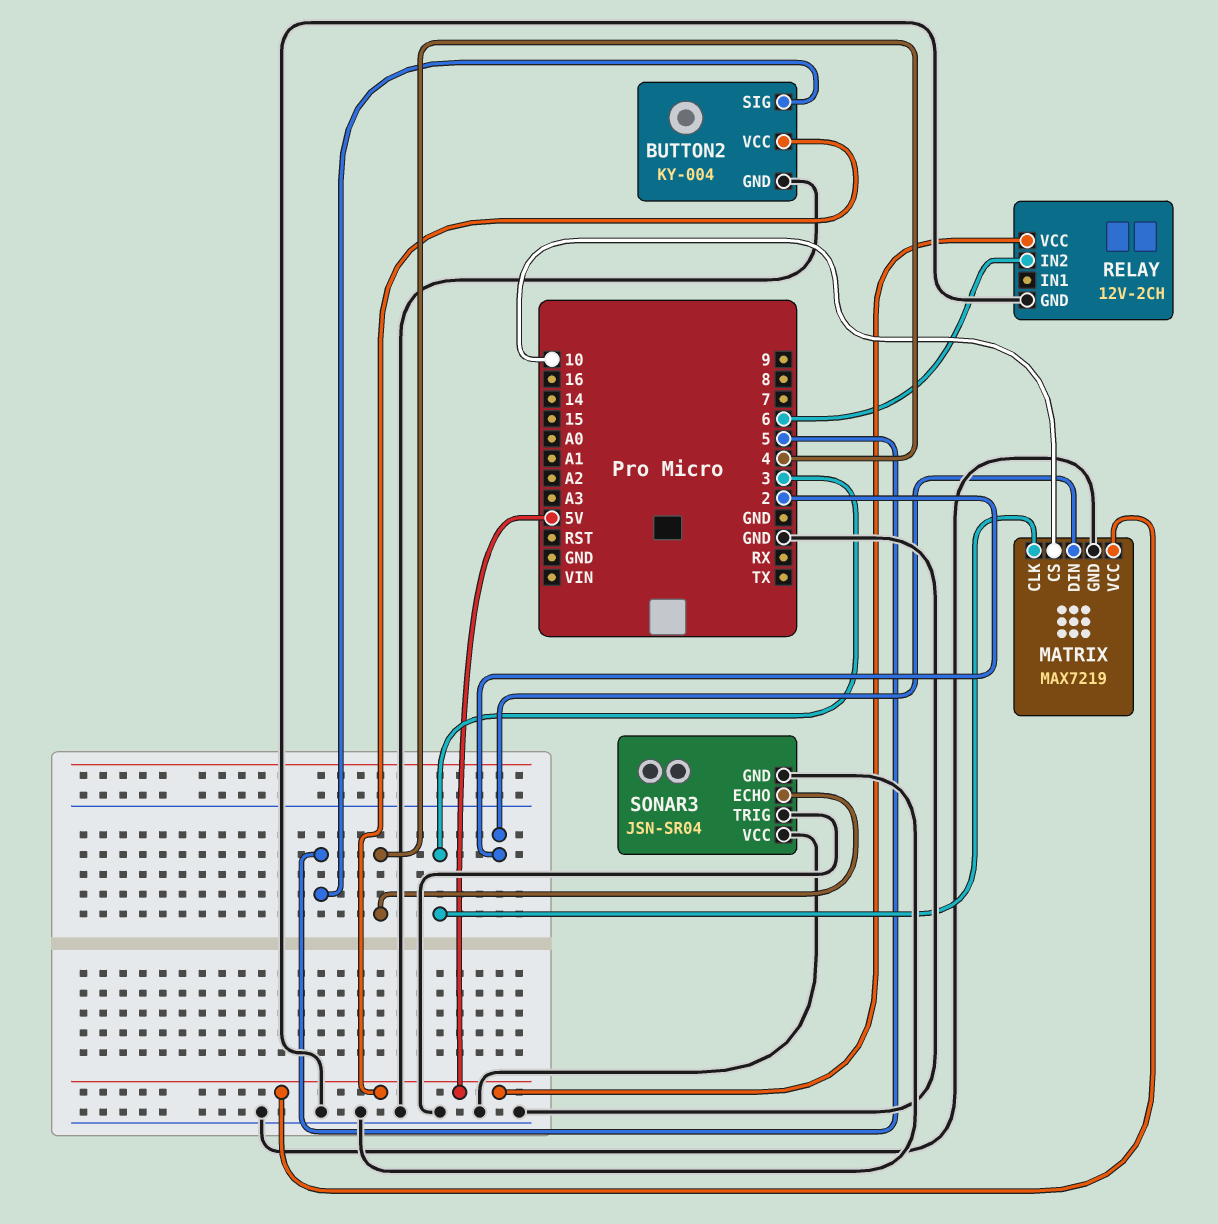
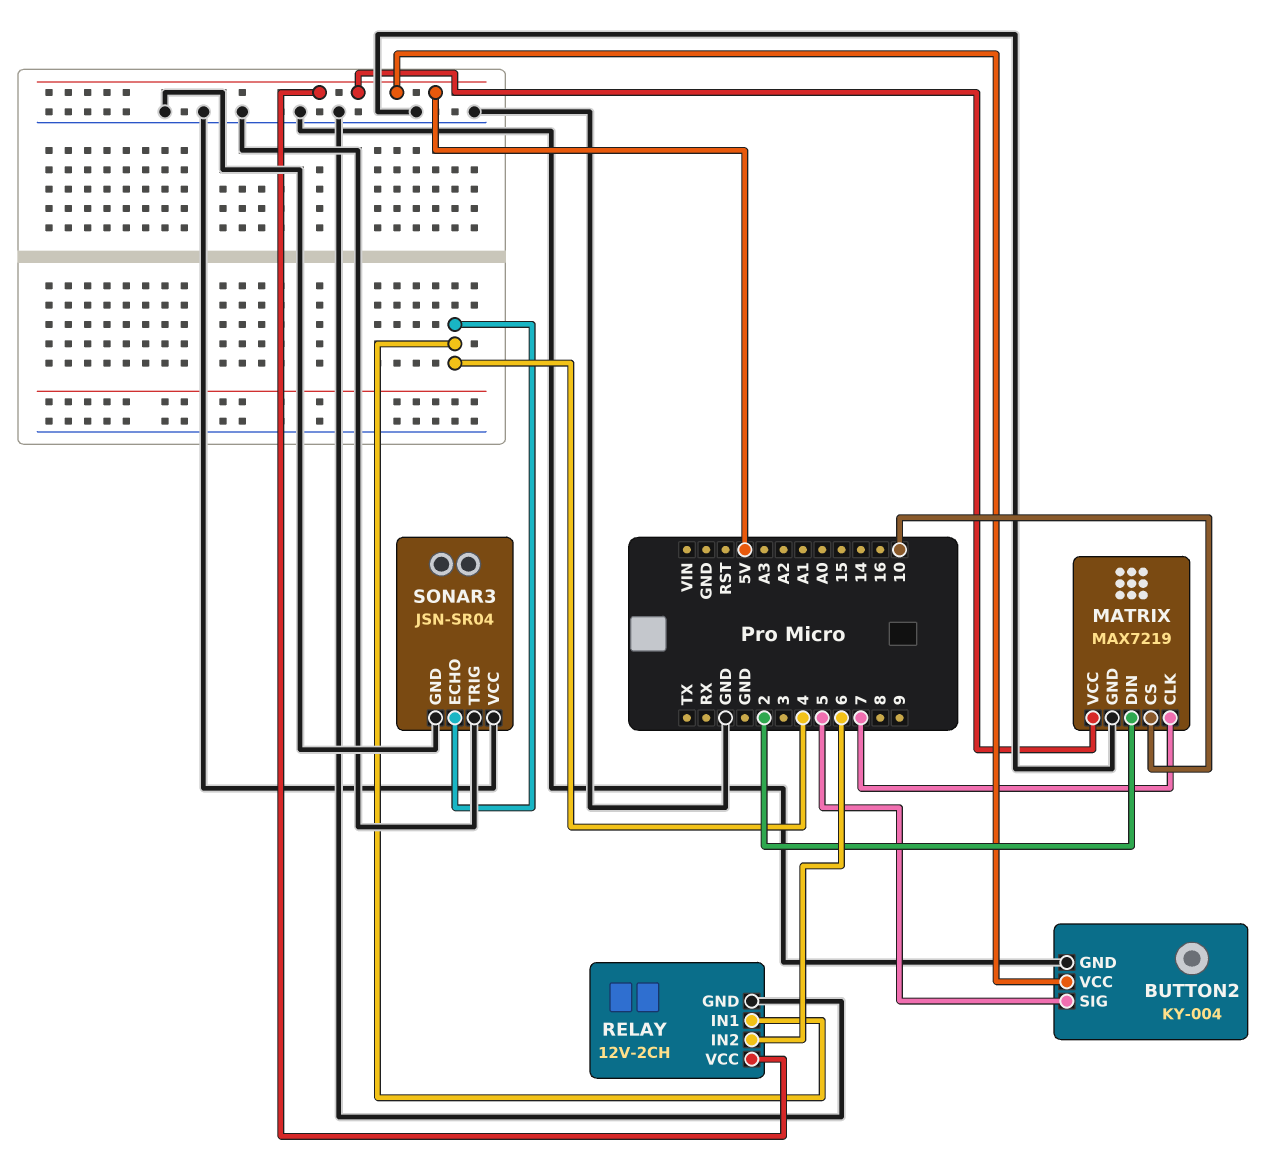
MATRIX pin CLK: 3 -> 7
RELAY pin IN1: none -> 4

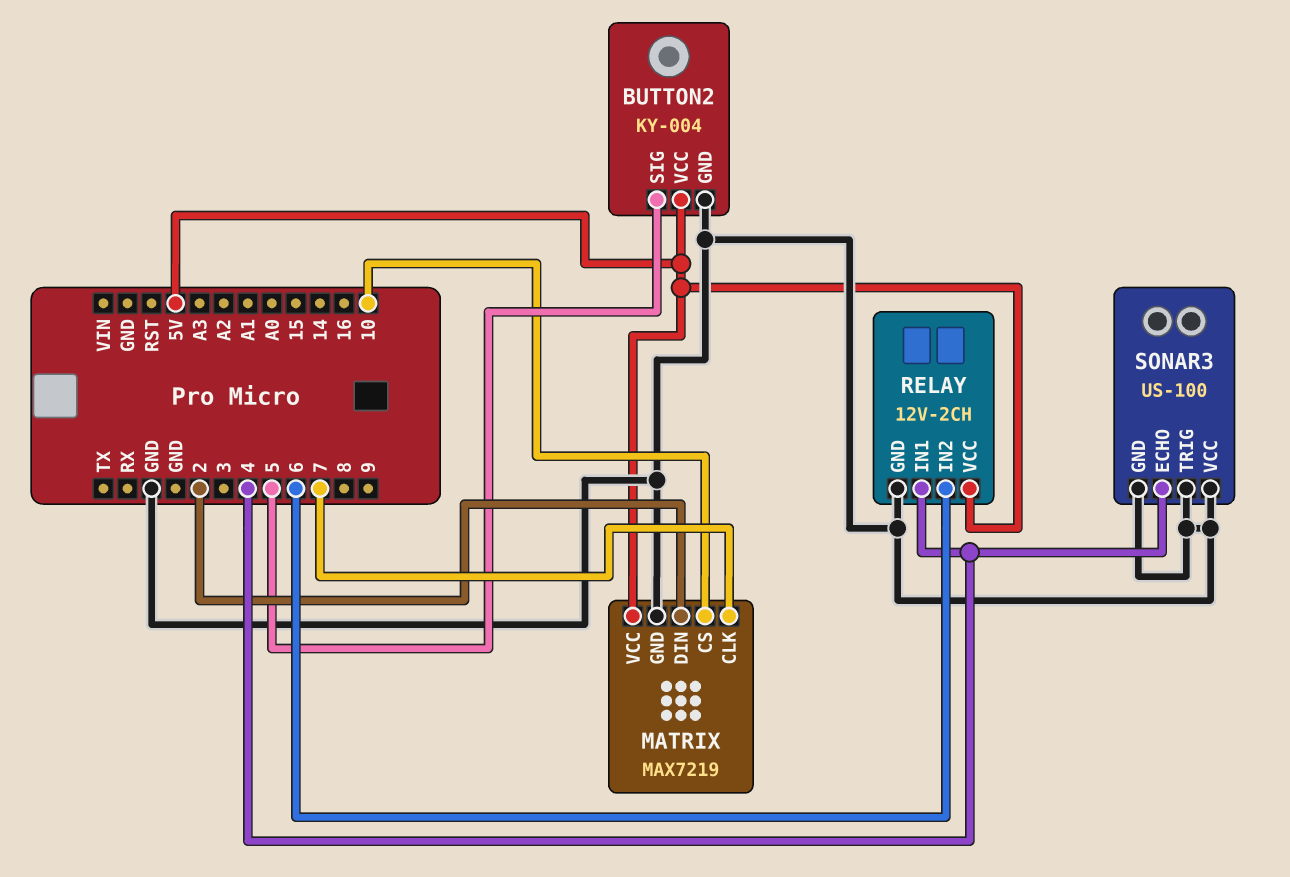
SONAR3: JSN-SR04 -> US-100

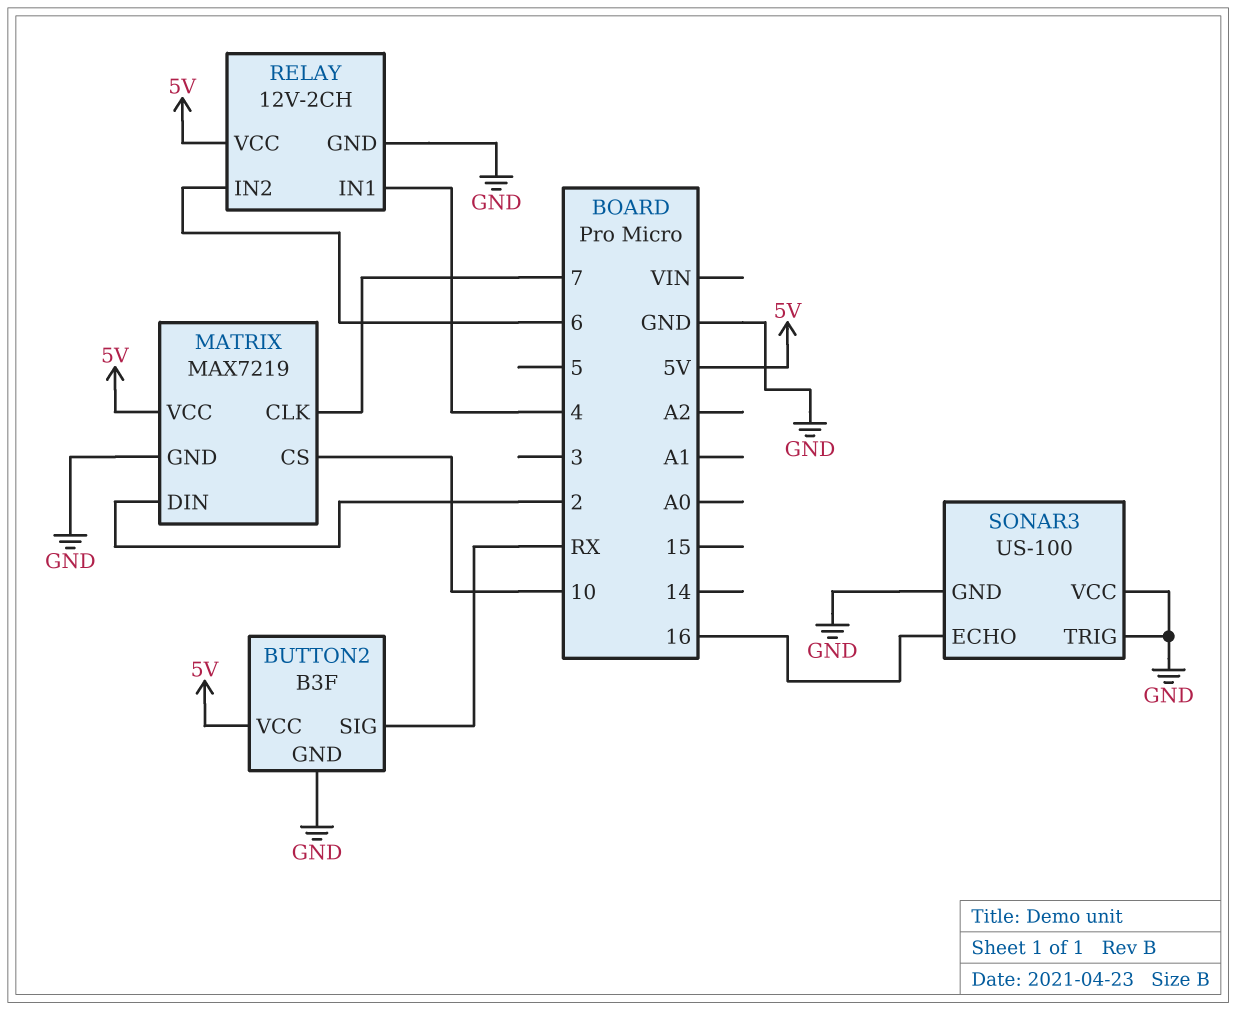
BUTTON2: KY-004 -> B3F
BUTTON2 pin SIG: 5 -> RX
SONAR3 pin ECHO: 4 -> 16

